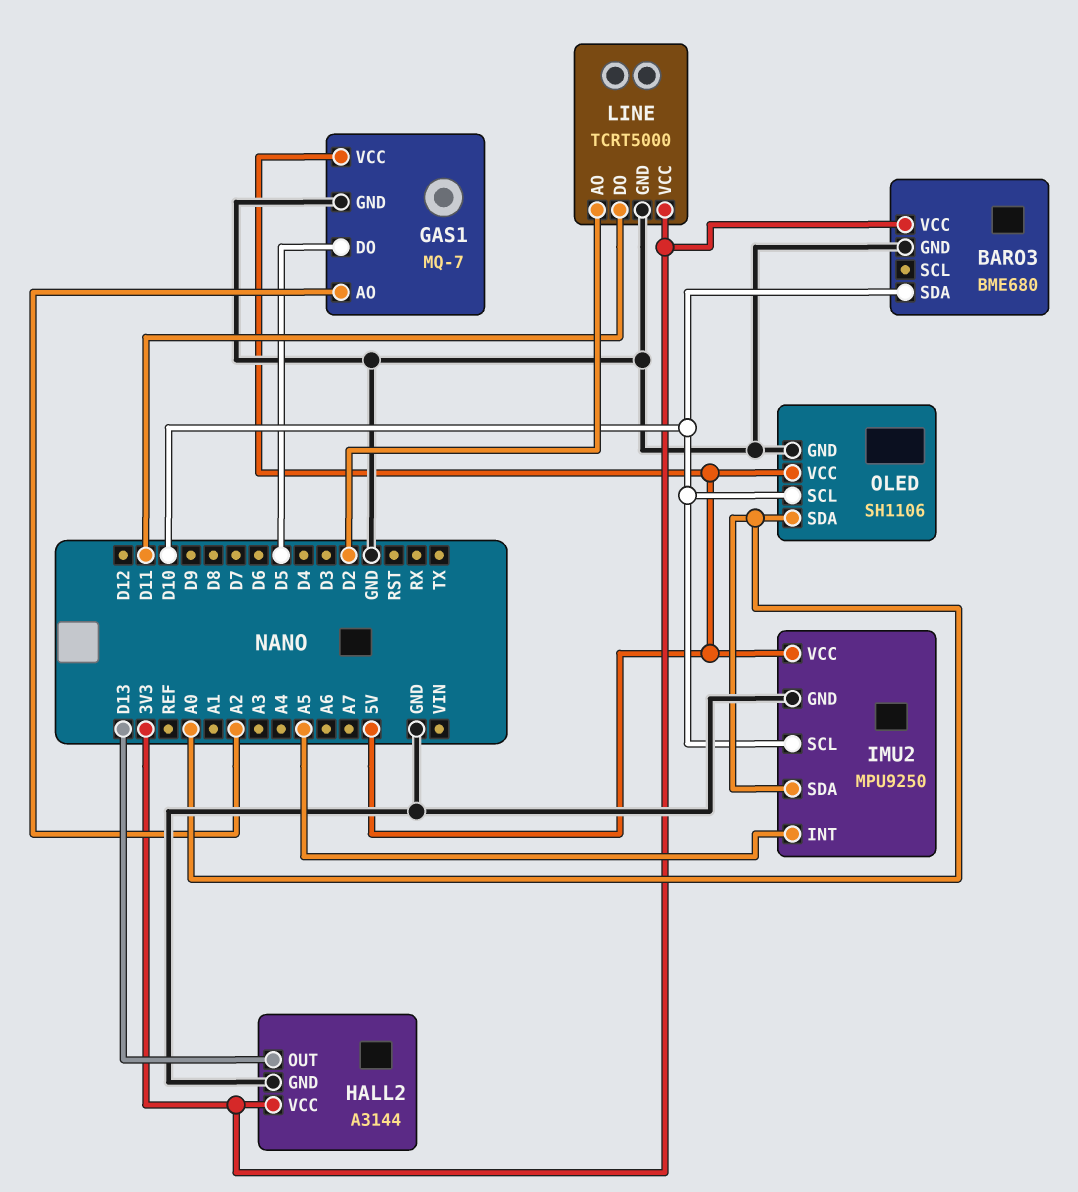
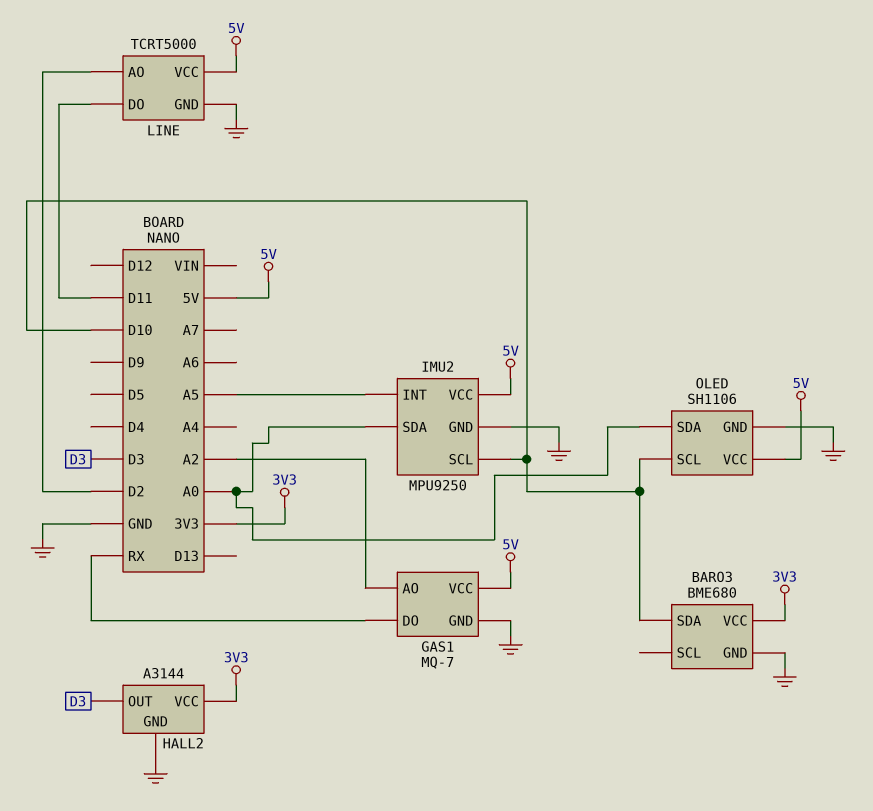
GAS1 pin DO: D5 -> RX
HALL2 pin OUT: D13 -> D3
LINE pin VCC: 3V3 -> 5V

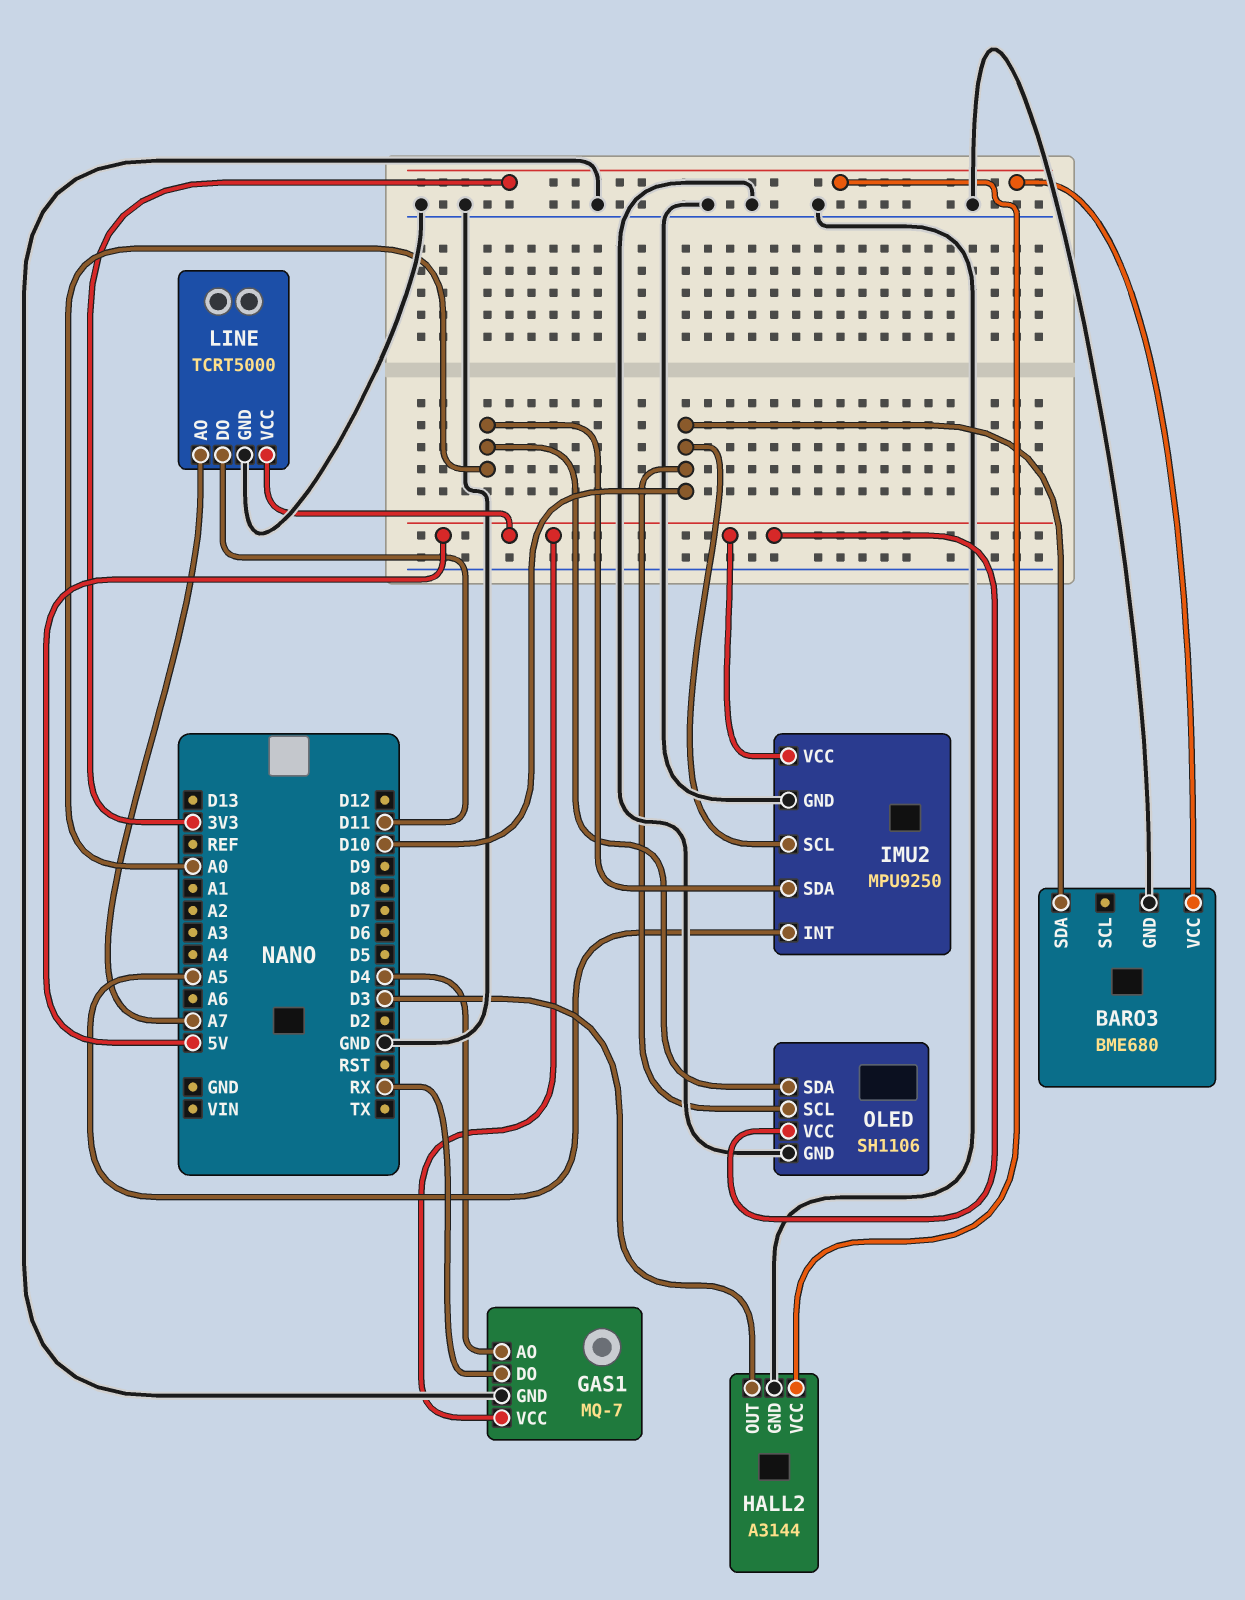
GAS1 pin AO: A2 -> D4
LINE pin AO: D2 -> A7

